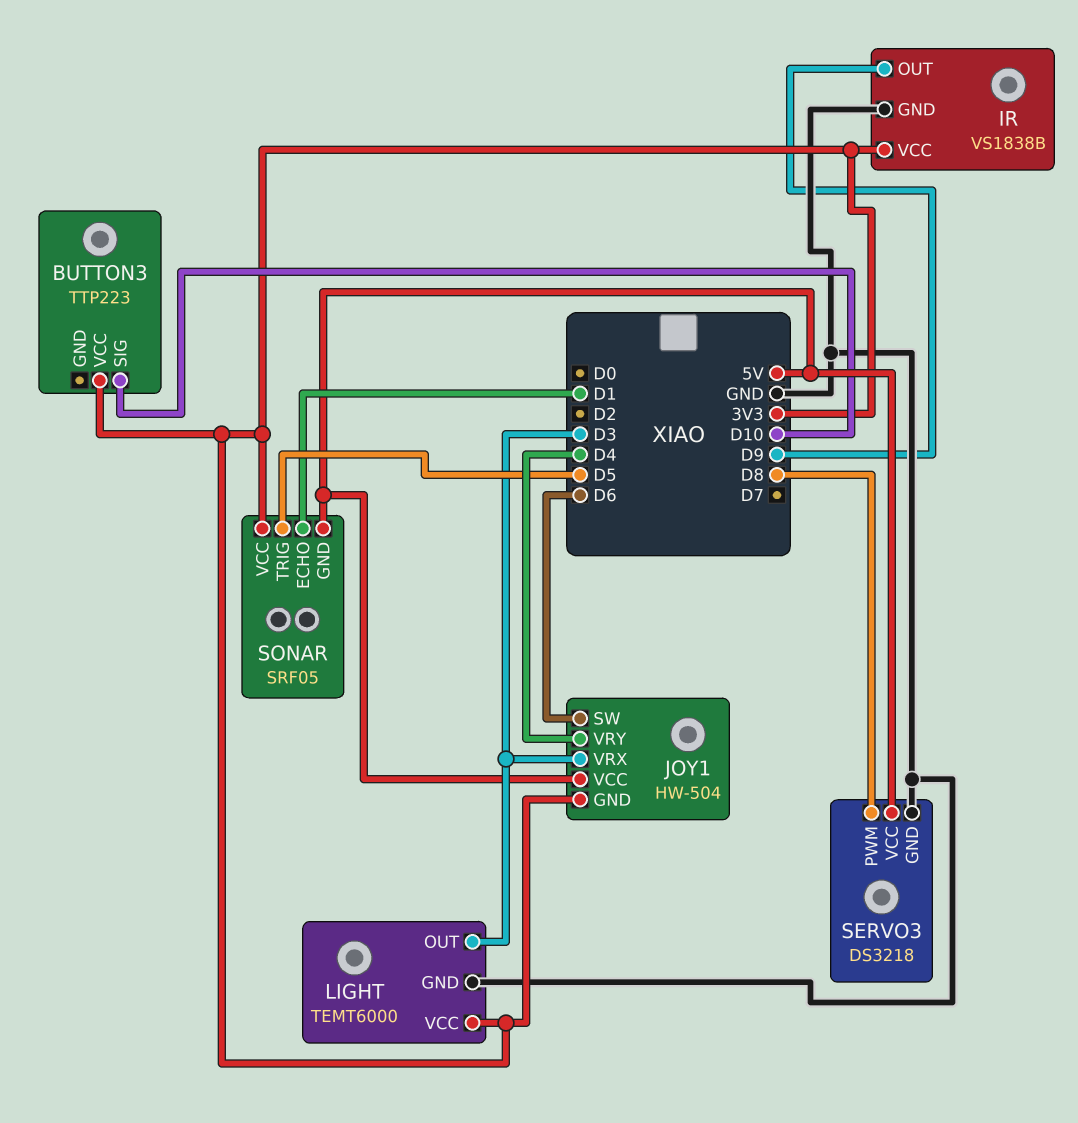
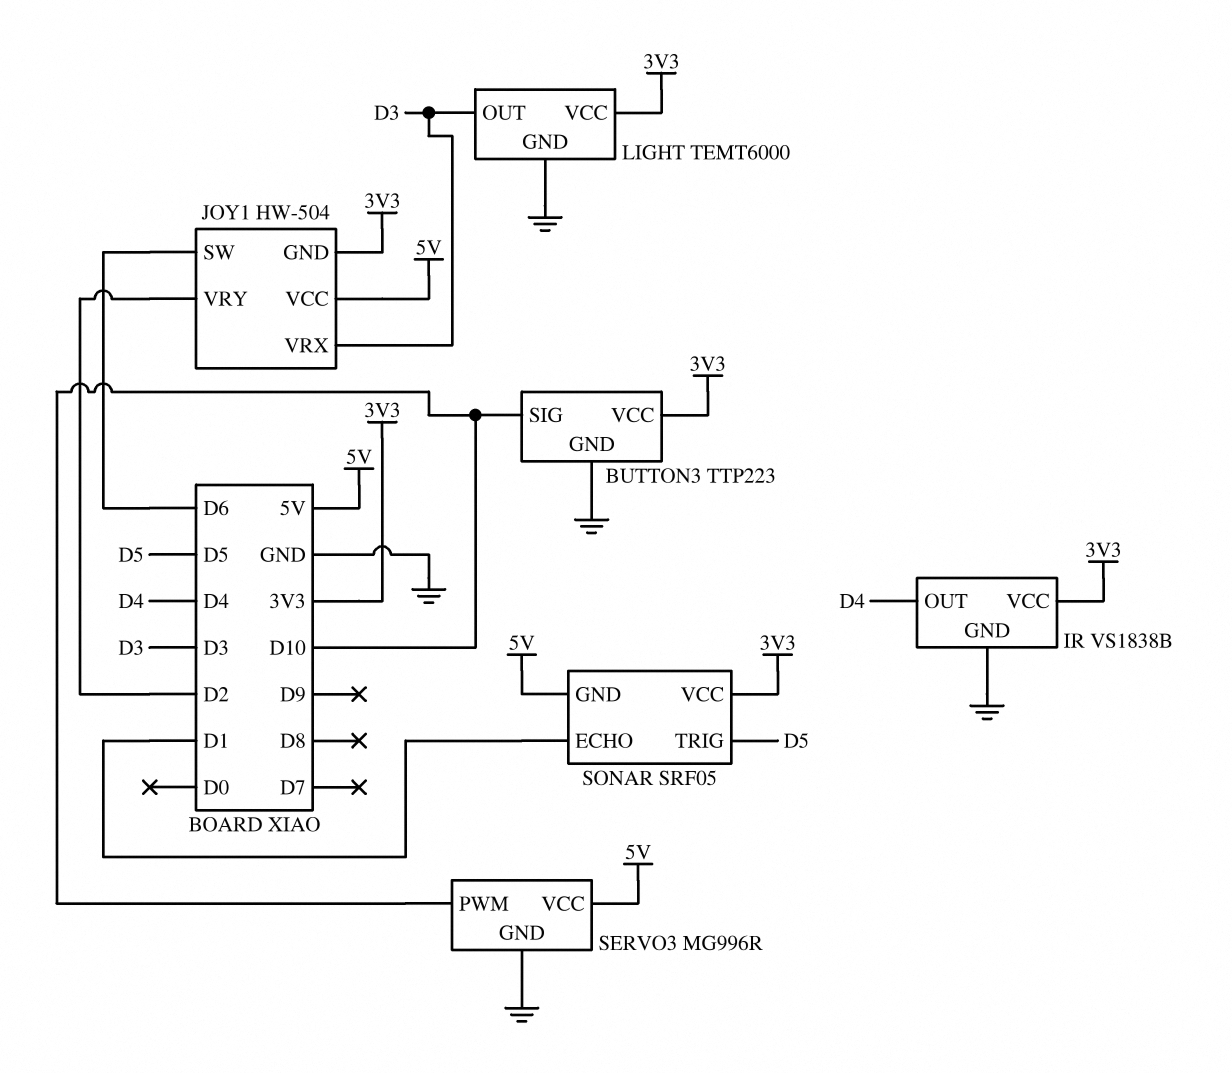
BUTTON3 pin GND: none -> GND
IR pin OUT: D9 -> D4
JOY1 pin VRY: D4 -> D2
SERVO3: DS3218 -> MG996R
SERVO3 pin PWM: D8 -> D10

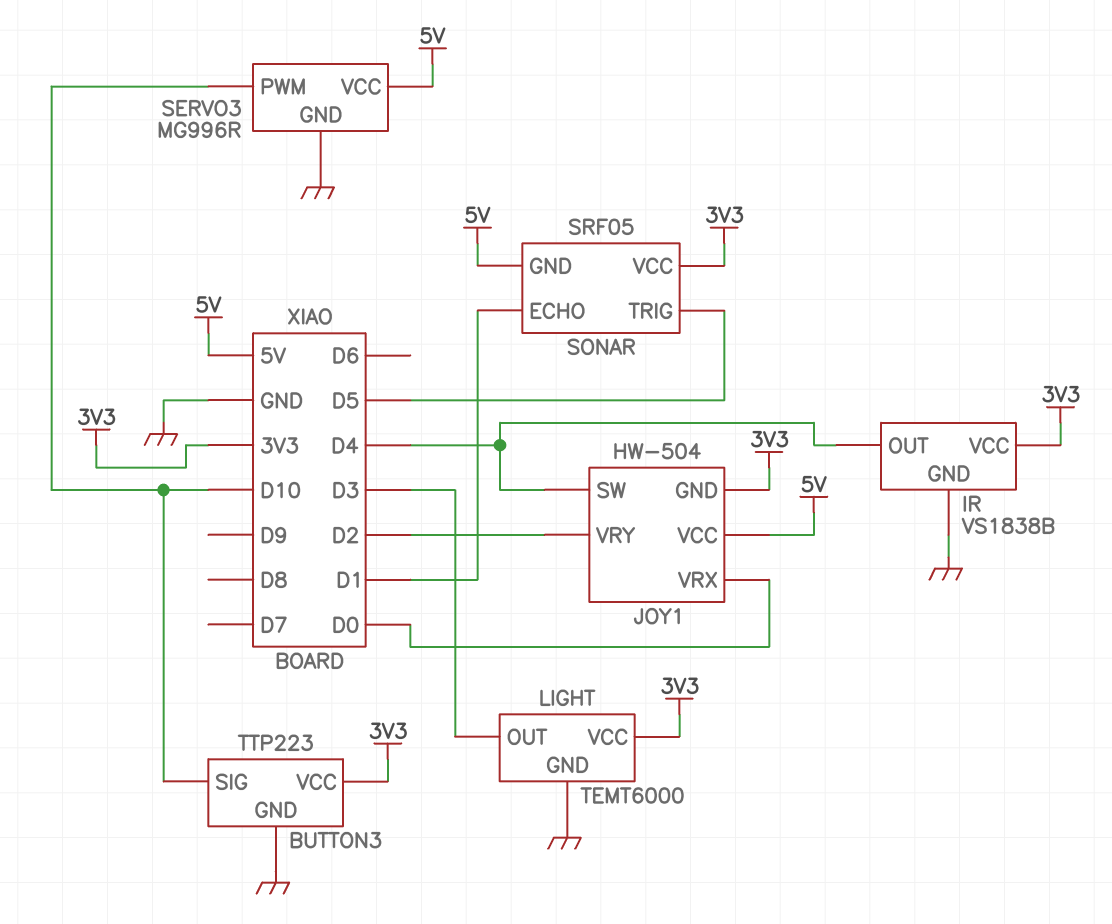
JOY1 pin SW: D6 -> D4
JOY1 pin VRX: D3 -> D0

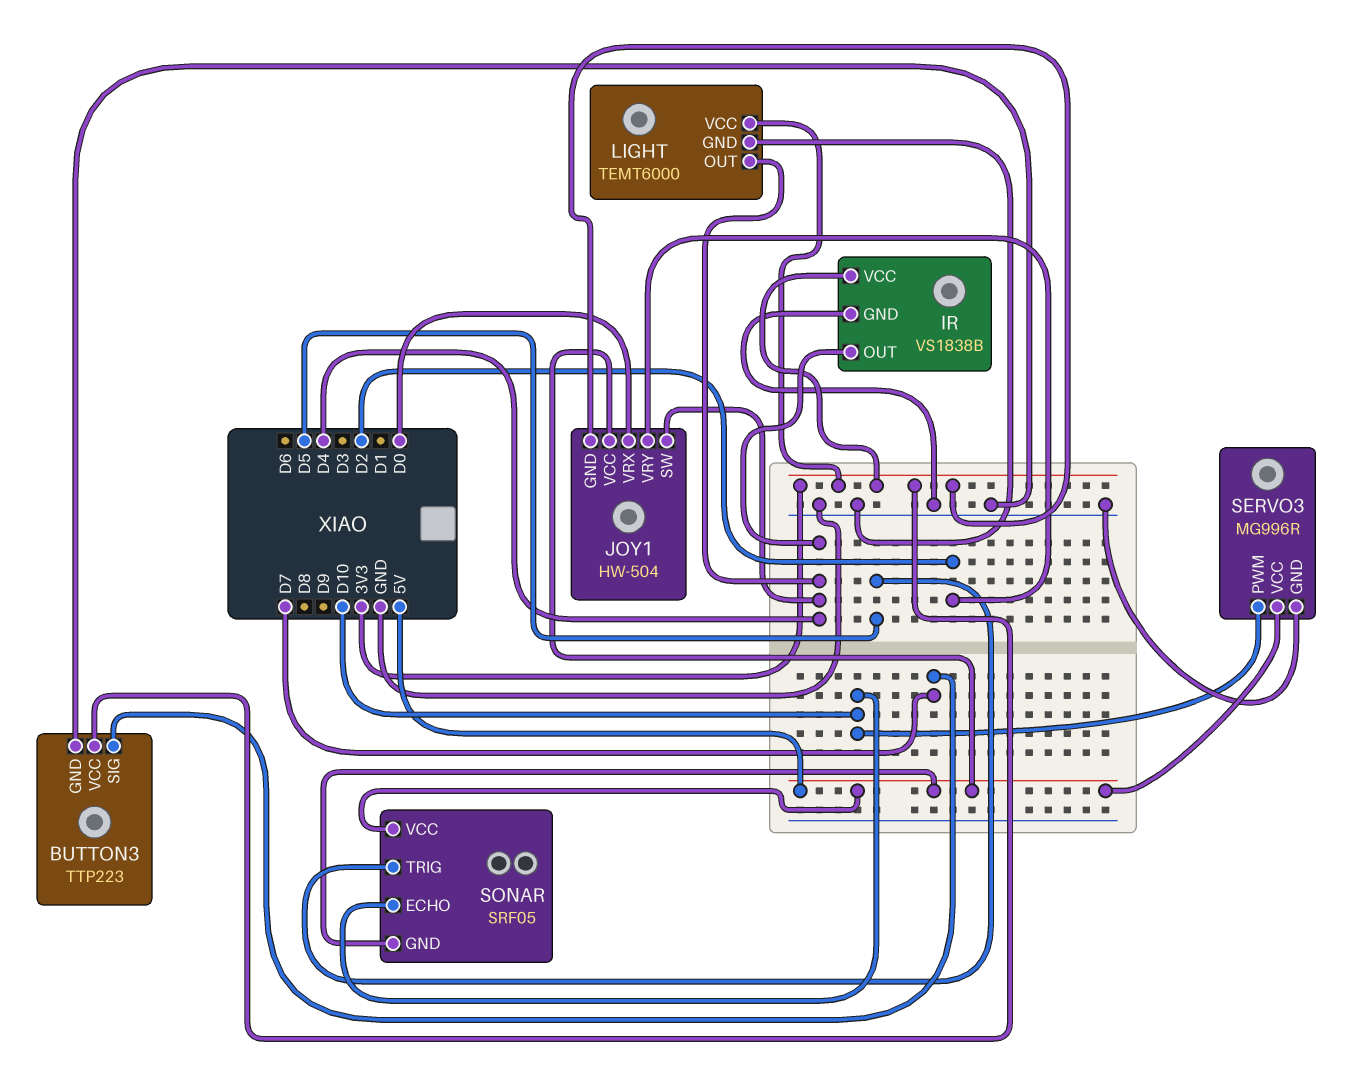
BUTTON3 pin SIG: D10 -> D7
LIGHT pin OUT: D3 -> D4
SONAR pin ECHO: D1 -> D10
SONAR pin VCC: 3V3 -> 5V

